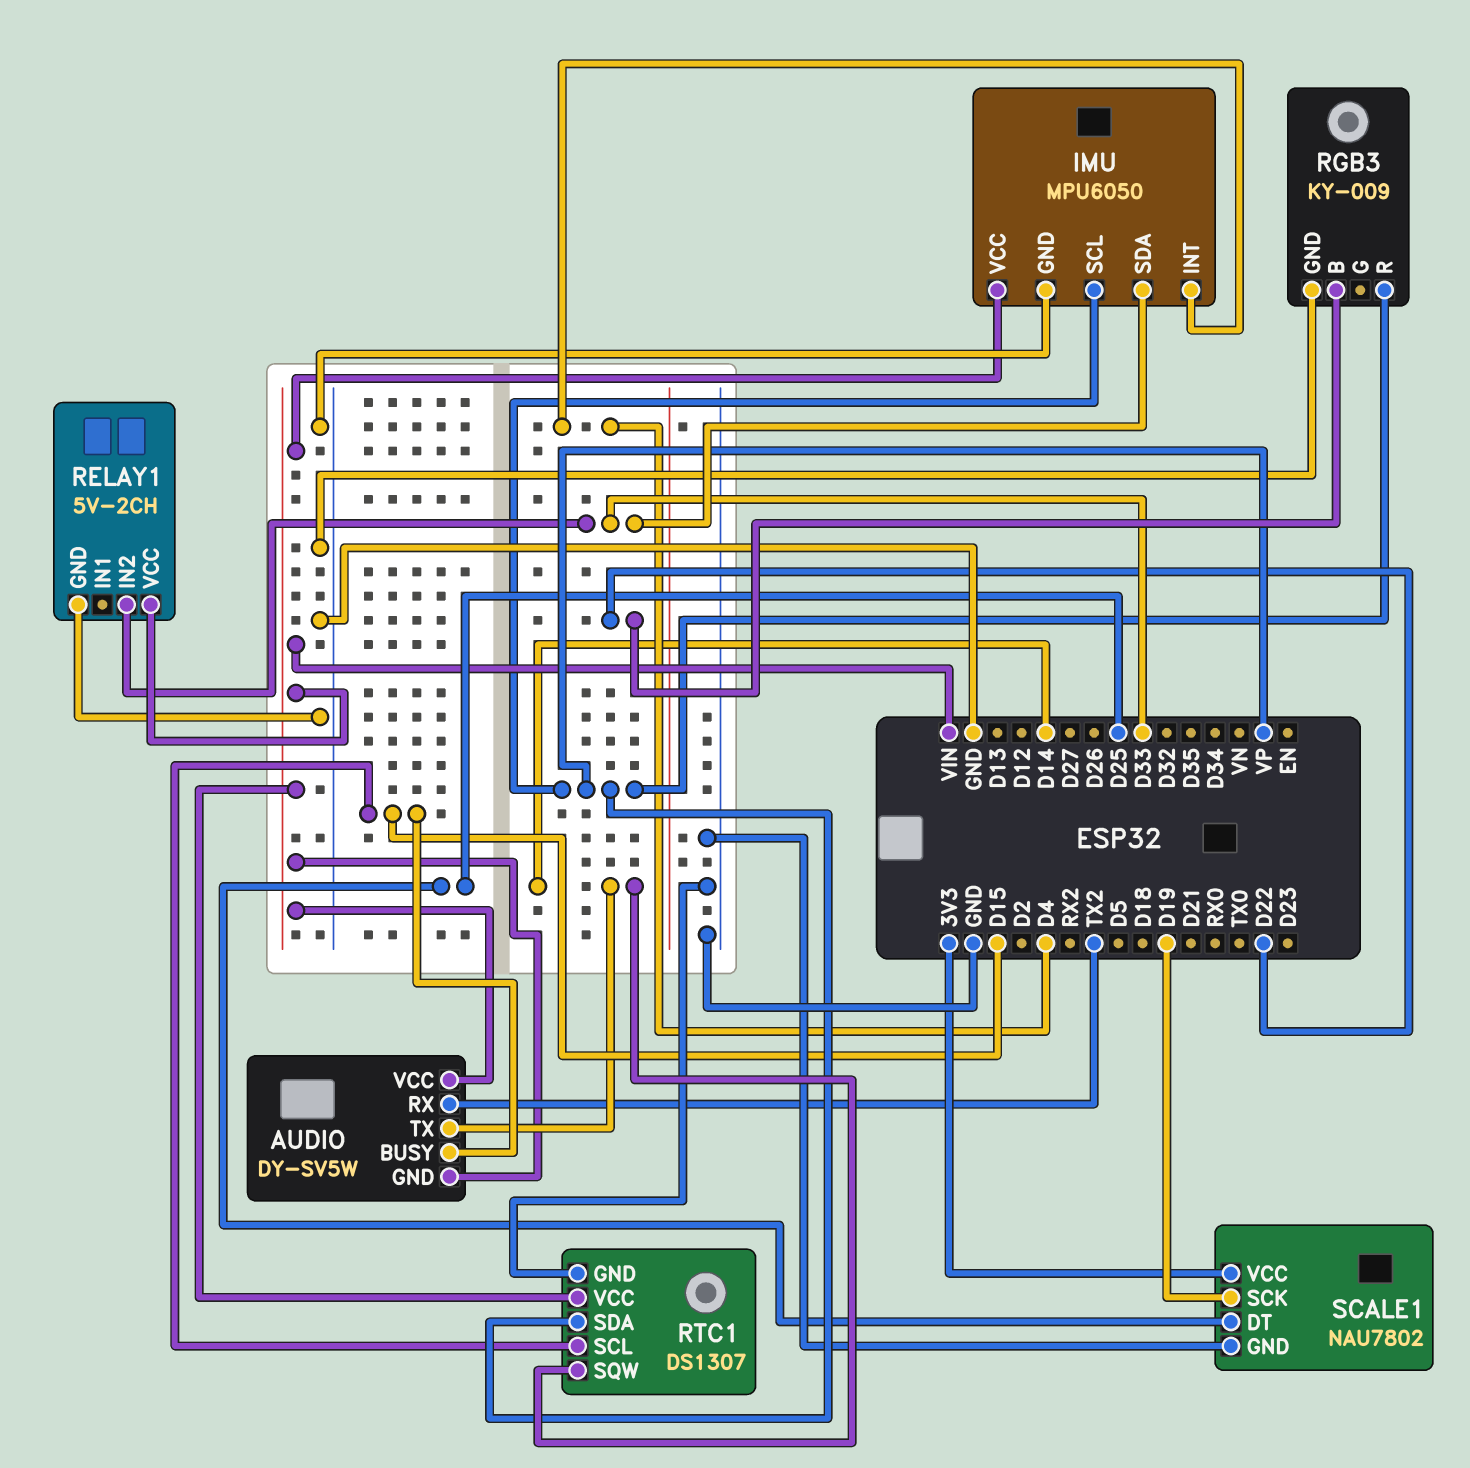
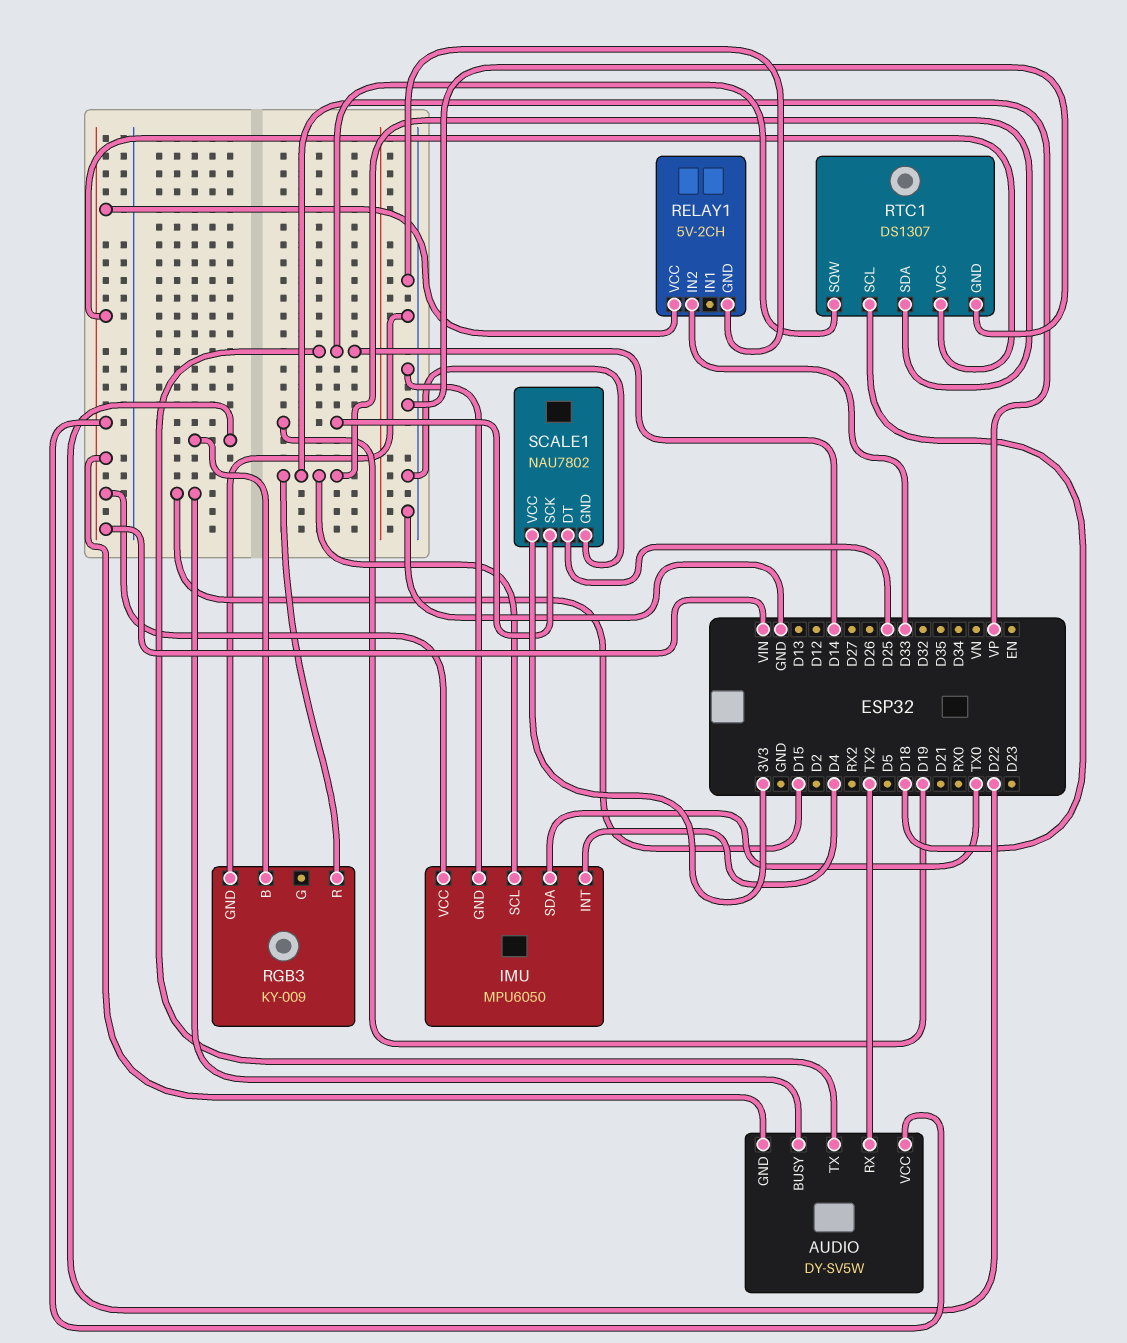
IMU pin SDA: D33 -> TX0
RTC1 pin SCL: D15 -> D18

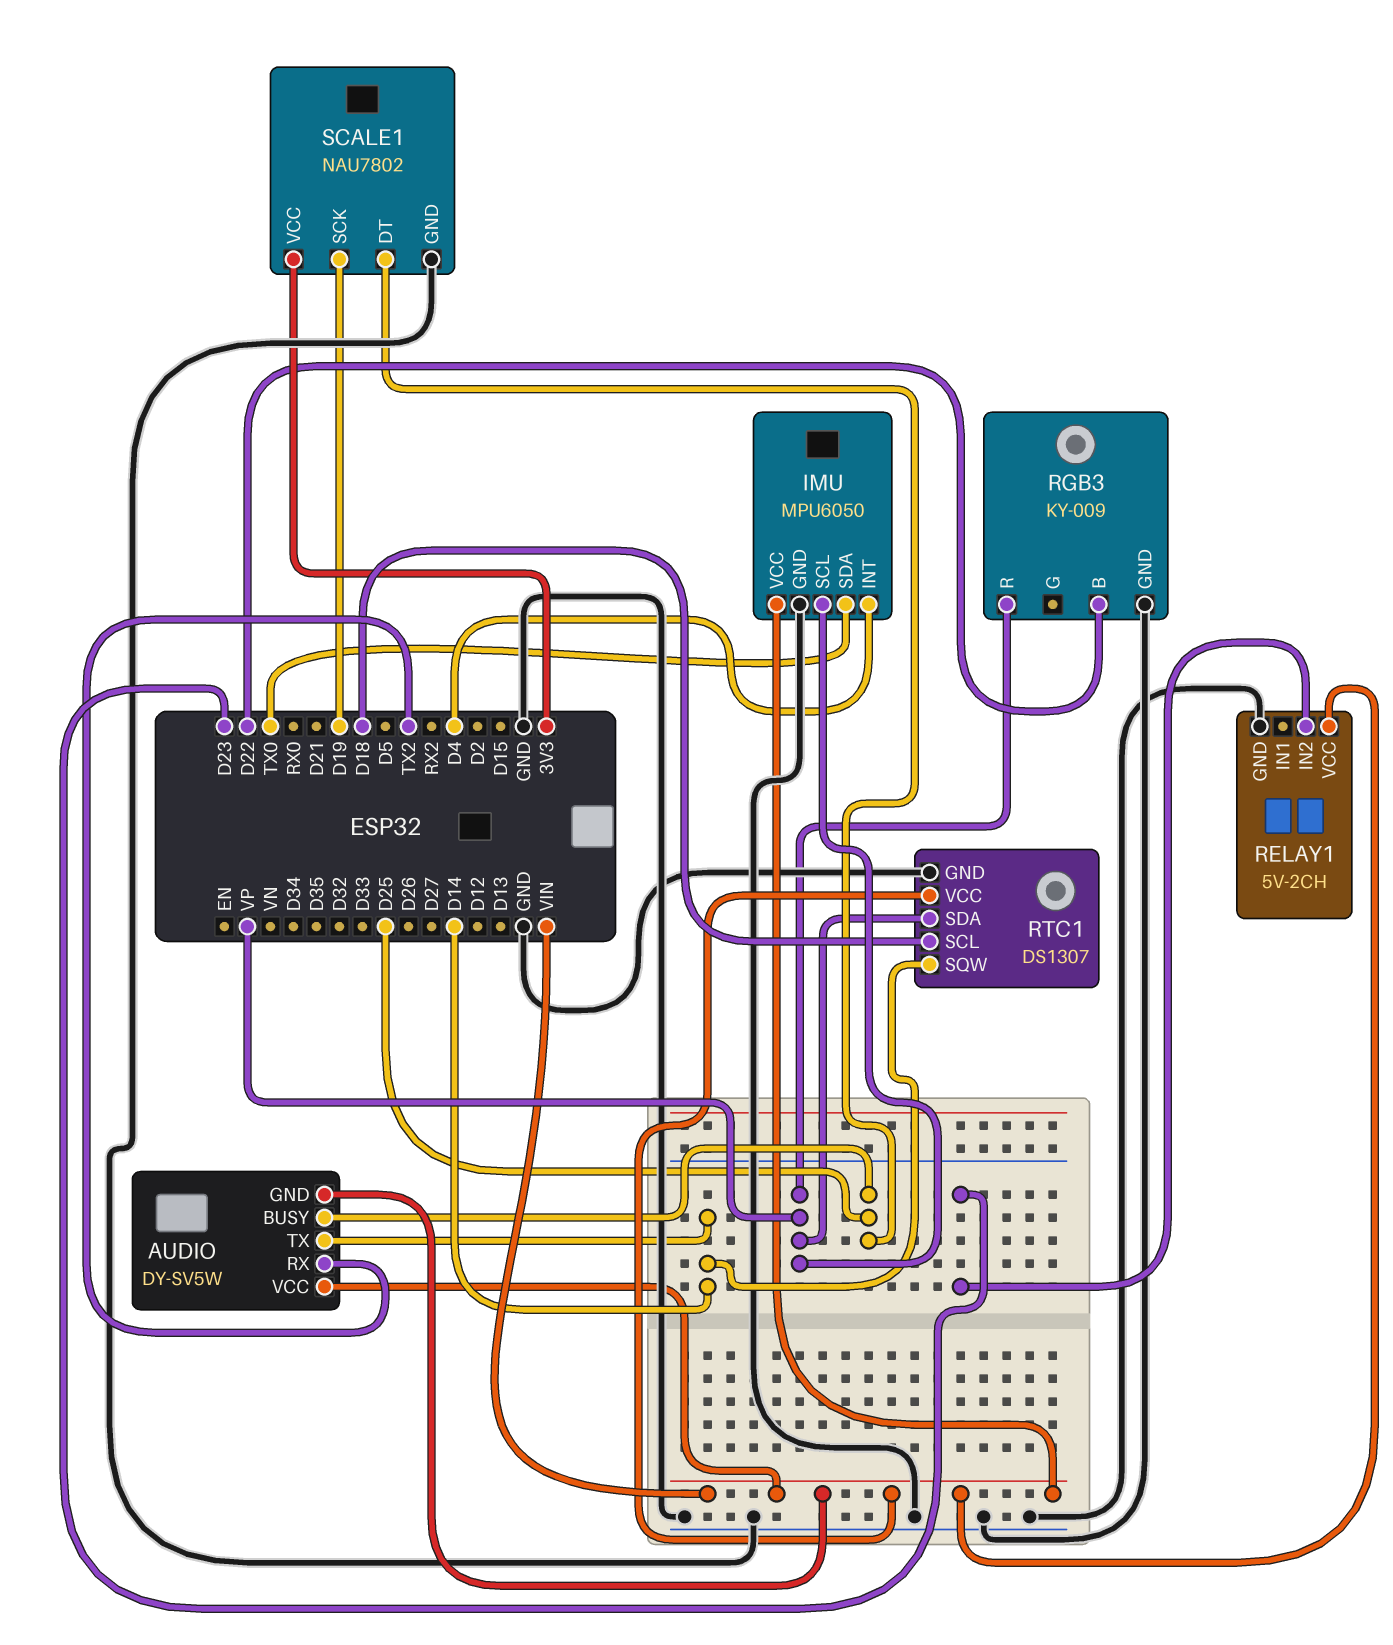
AUDIO pin BUSY: D15 -> D25
RELAY1 pin IN2: D33 -> D23

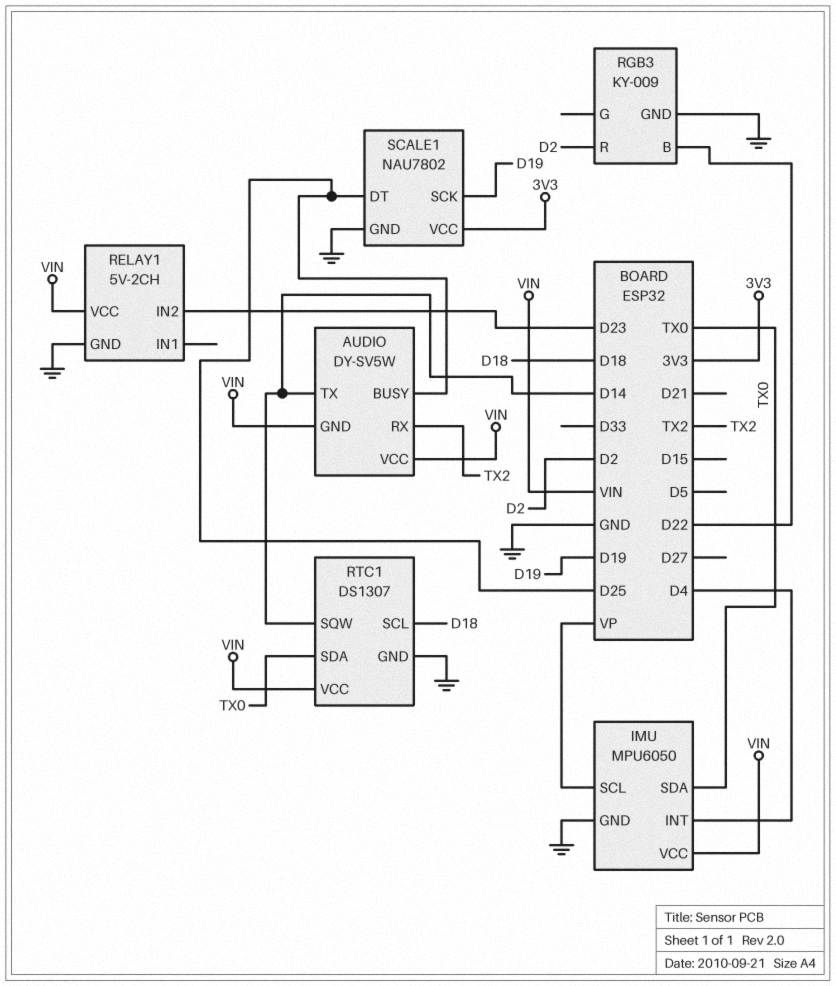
RGB3 pin R: VP -> D2
RTC1 pin SDA: VP -> TX0

